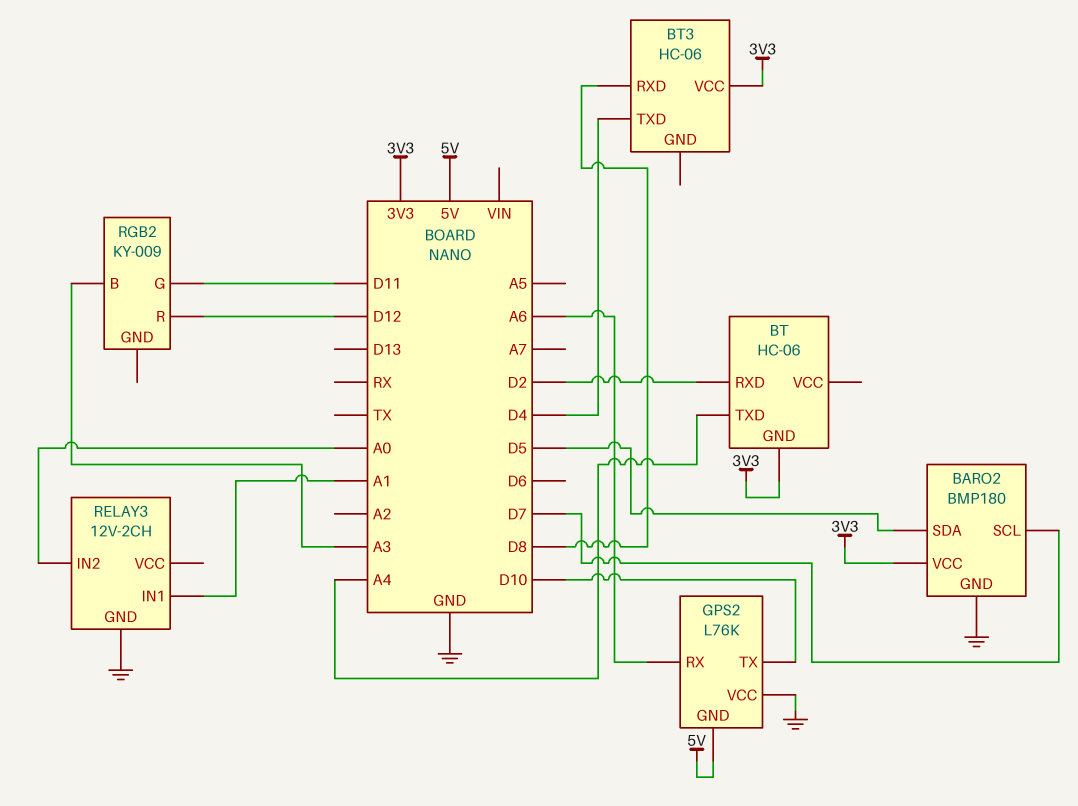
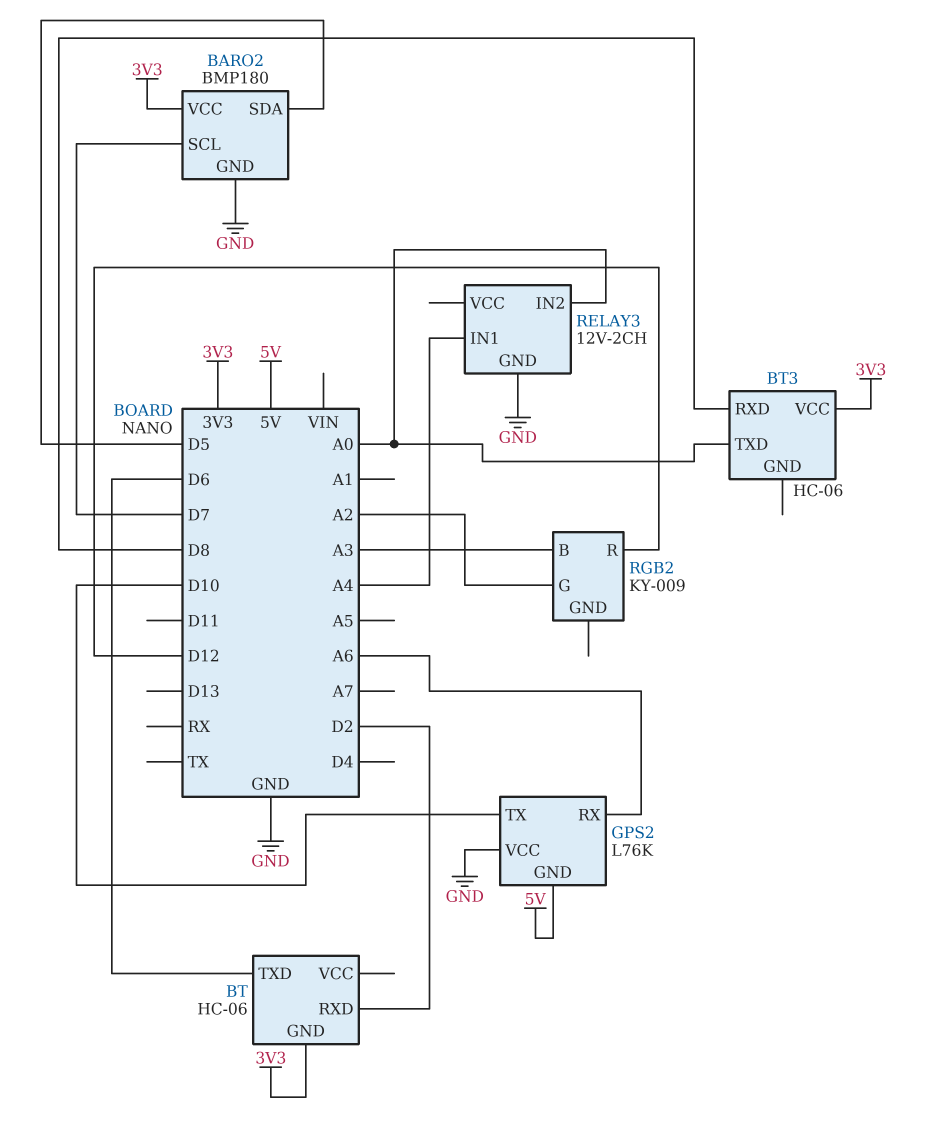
BT pin TXD: A4 -> D6
BT3 pin TXD: D4 -> A0
RELAY3 pin IN1: A1 -> A4
RGB2 pin G: D11 -> A2

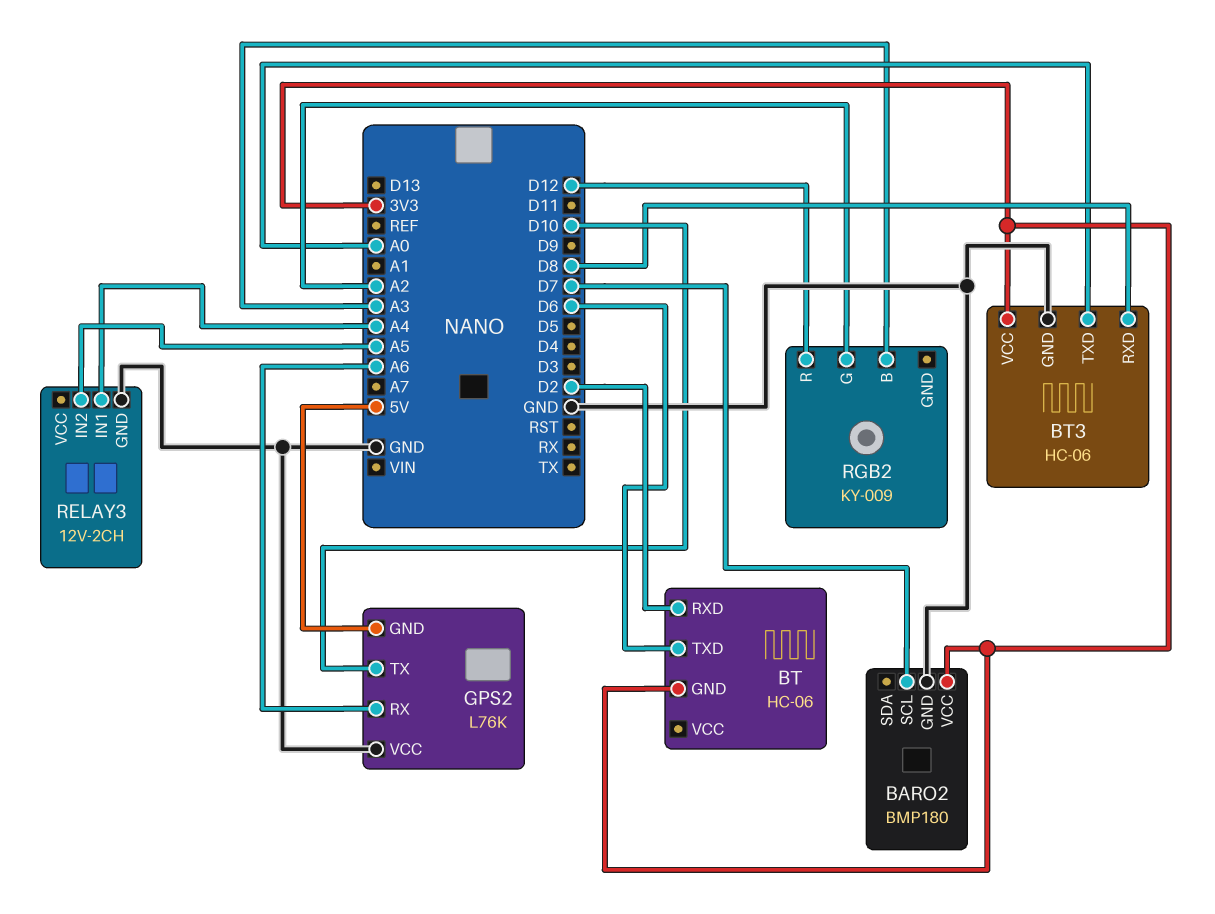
BARO2 pin SDA: D5 -> none
BT3 pin GND: none -> GND
RELAY3 pin IN2: A0 -> A5

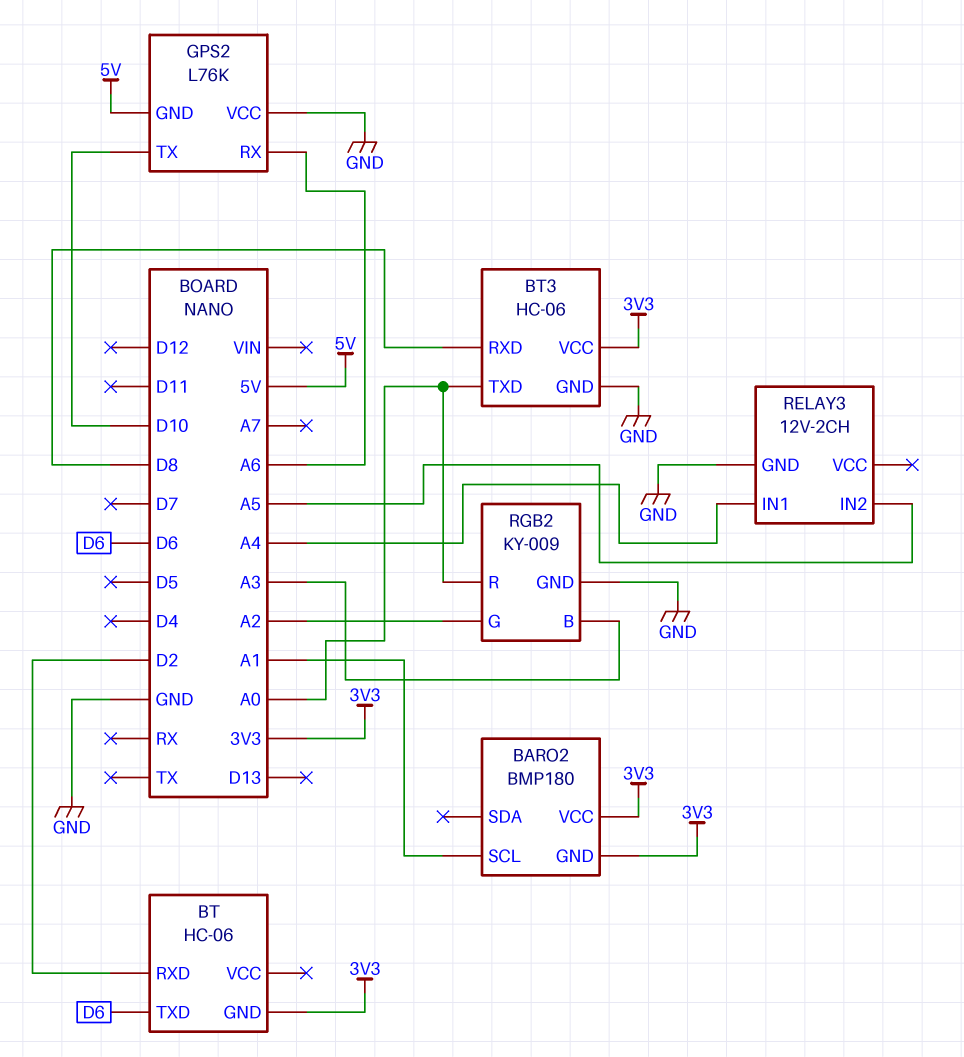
BARO2 pin GND: GND -> 3V3
BARO2 pin SCL: D7 -> A1
RGB2 pin GND: none -> GND
RGB2 pin R: D12 -> A0

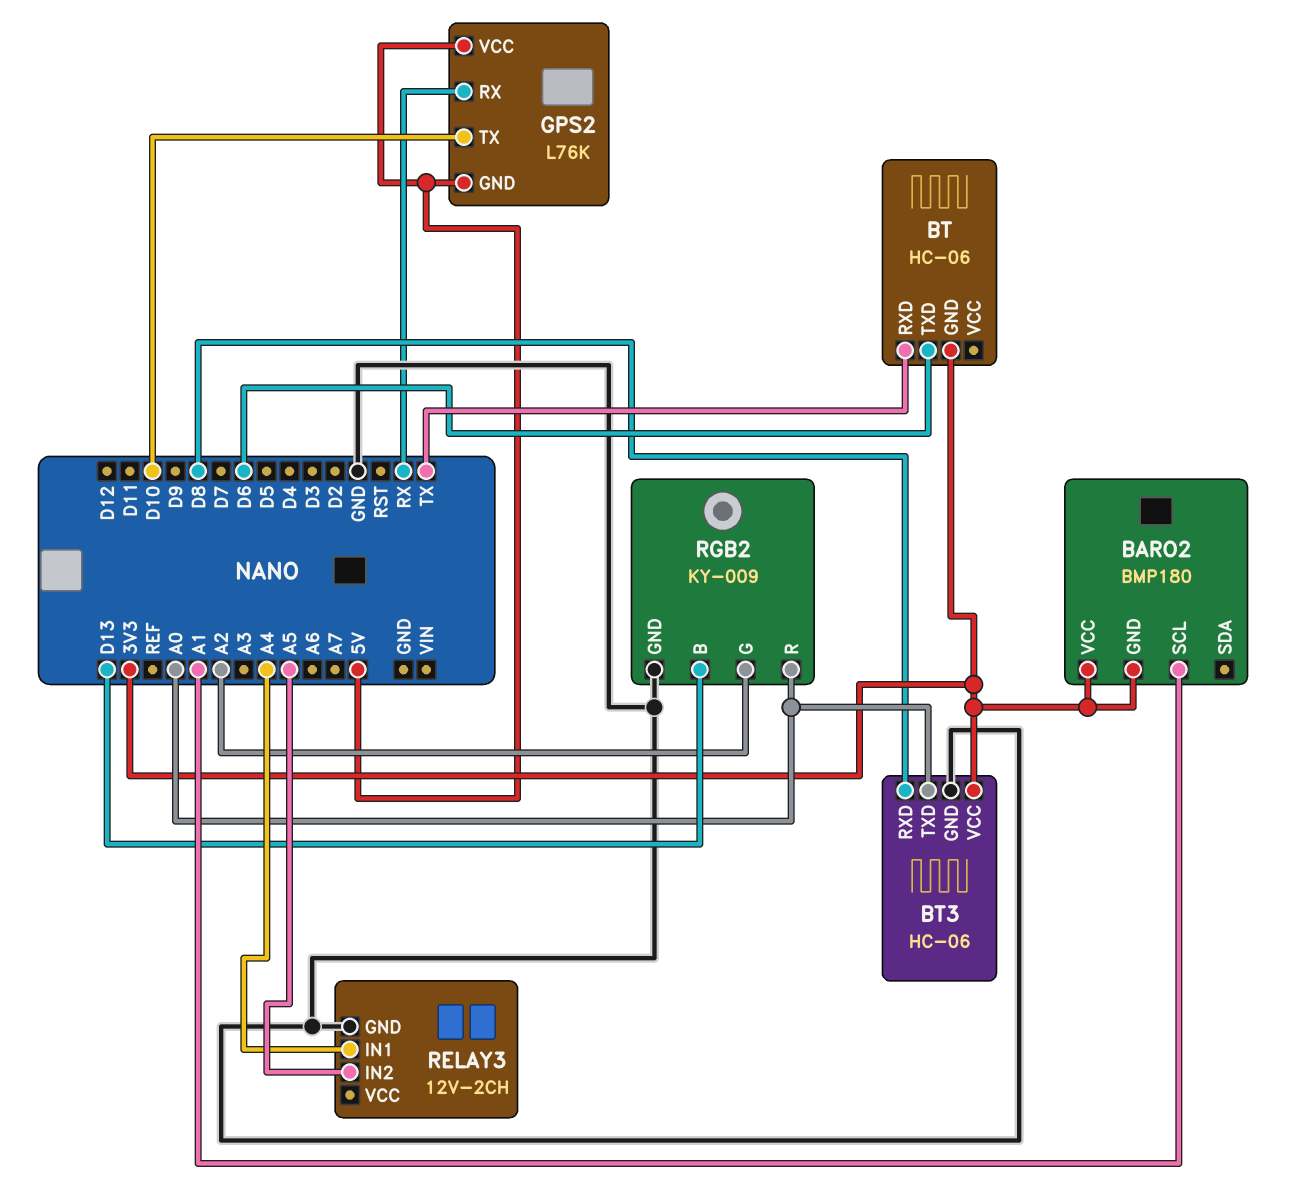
BT pin RXD: D2 -> TX
GPS2 pin RX: A6 -> RX
GPS2 pin VCC: GND -> 5V
RGB2 pin B: A3 -> D13

